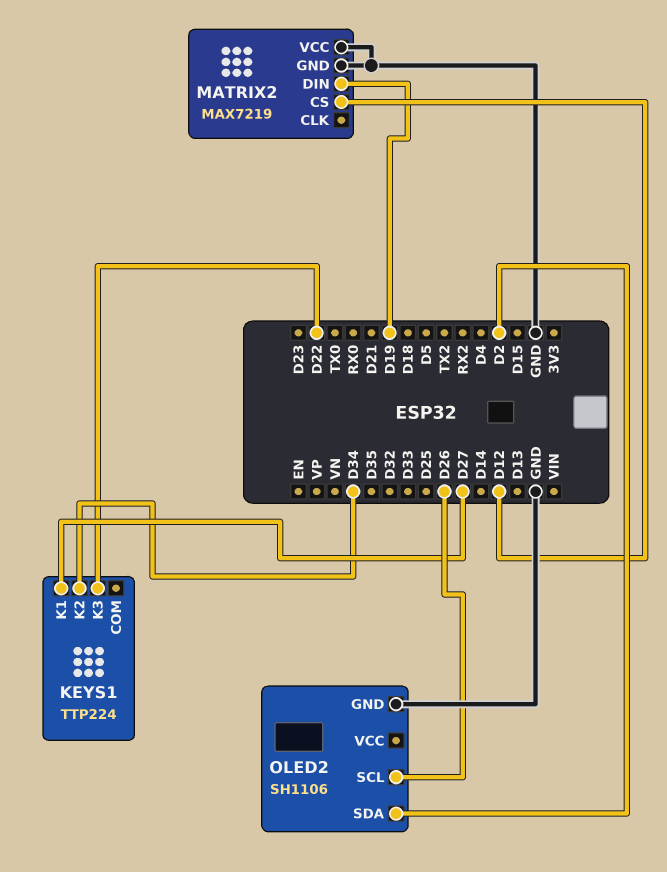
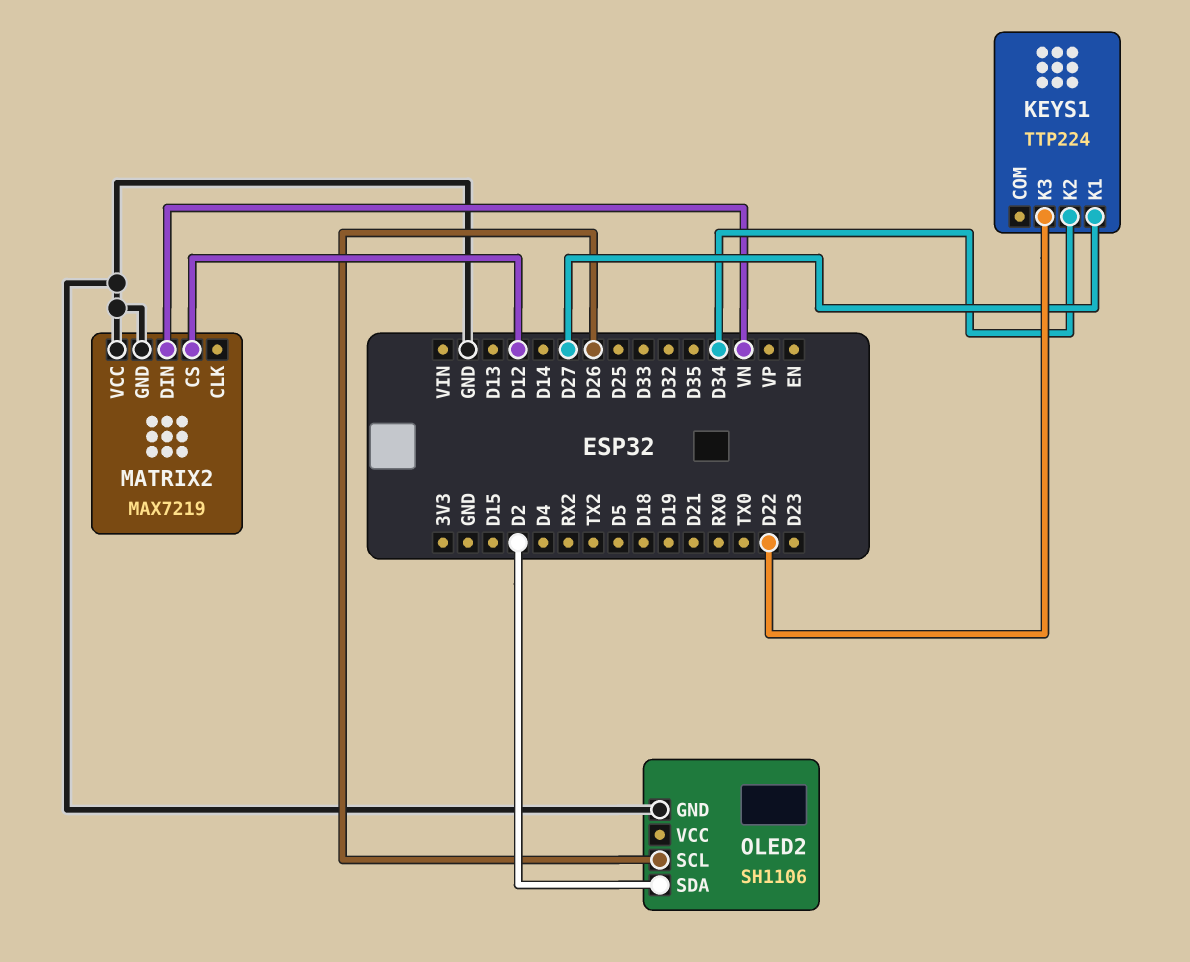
MATRIX2 pin DIN: D19 -> VN

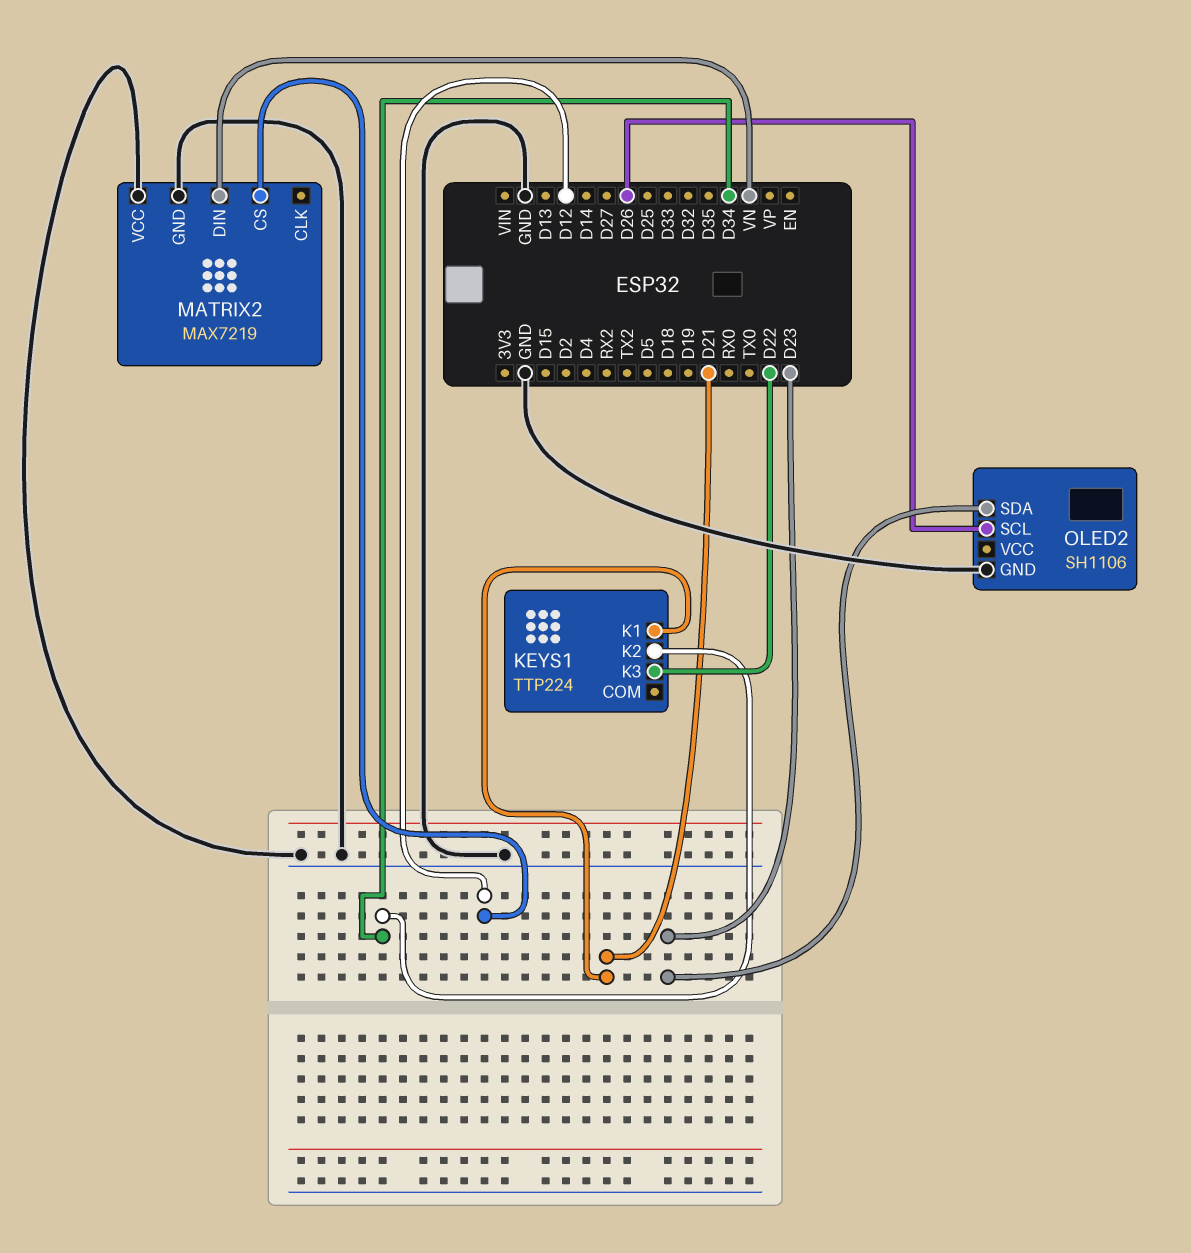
KEYS1 pin K1: D27 -> D21
OLED2 pin SDA: D2 -> D23

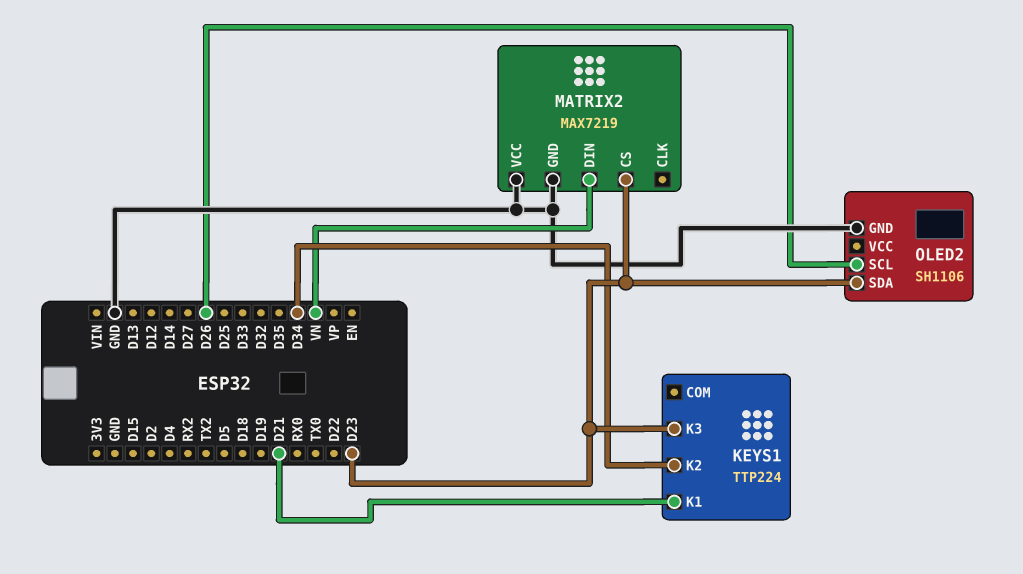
KEYS1 pin K3: D22 -> D23
MATRIX2 pin CS: D12 -> D23

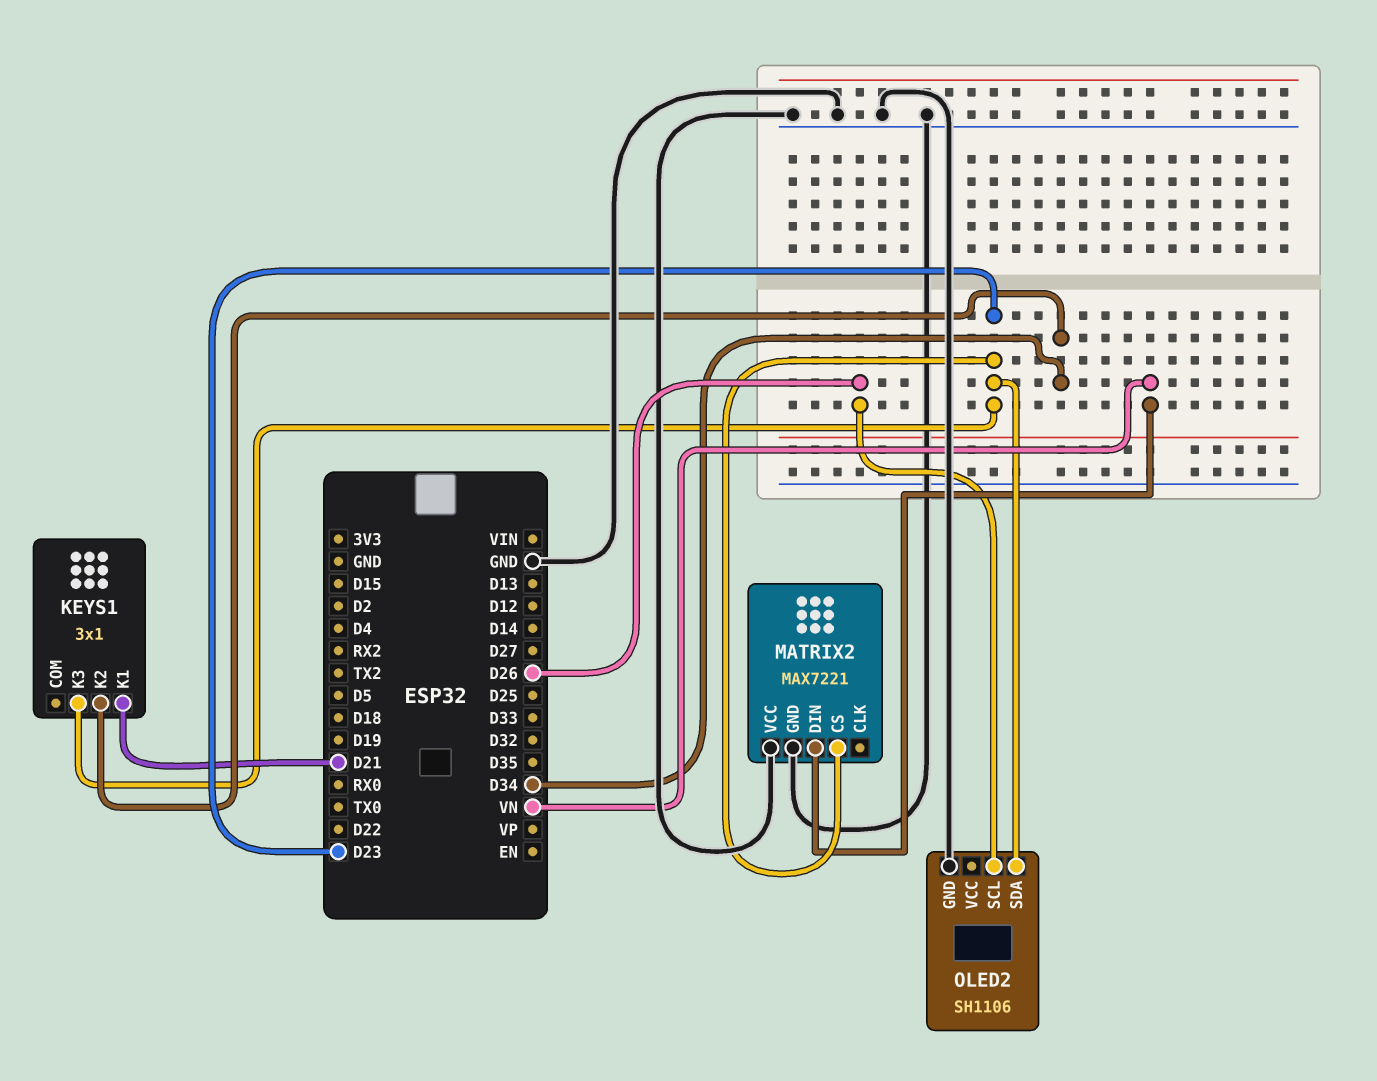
KEYS1: TTP224 -> 3x1
MATRIX2: MAX7219 -> MAX7221

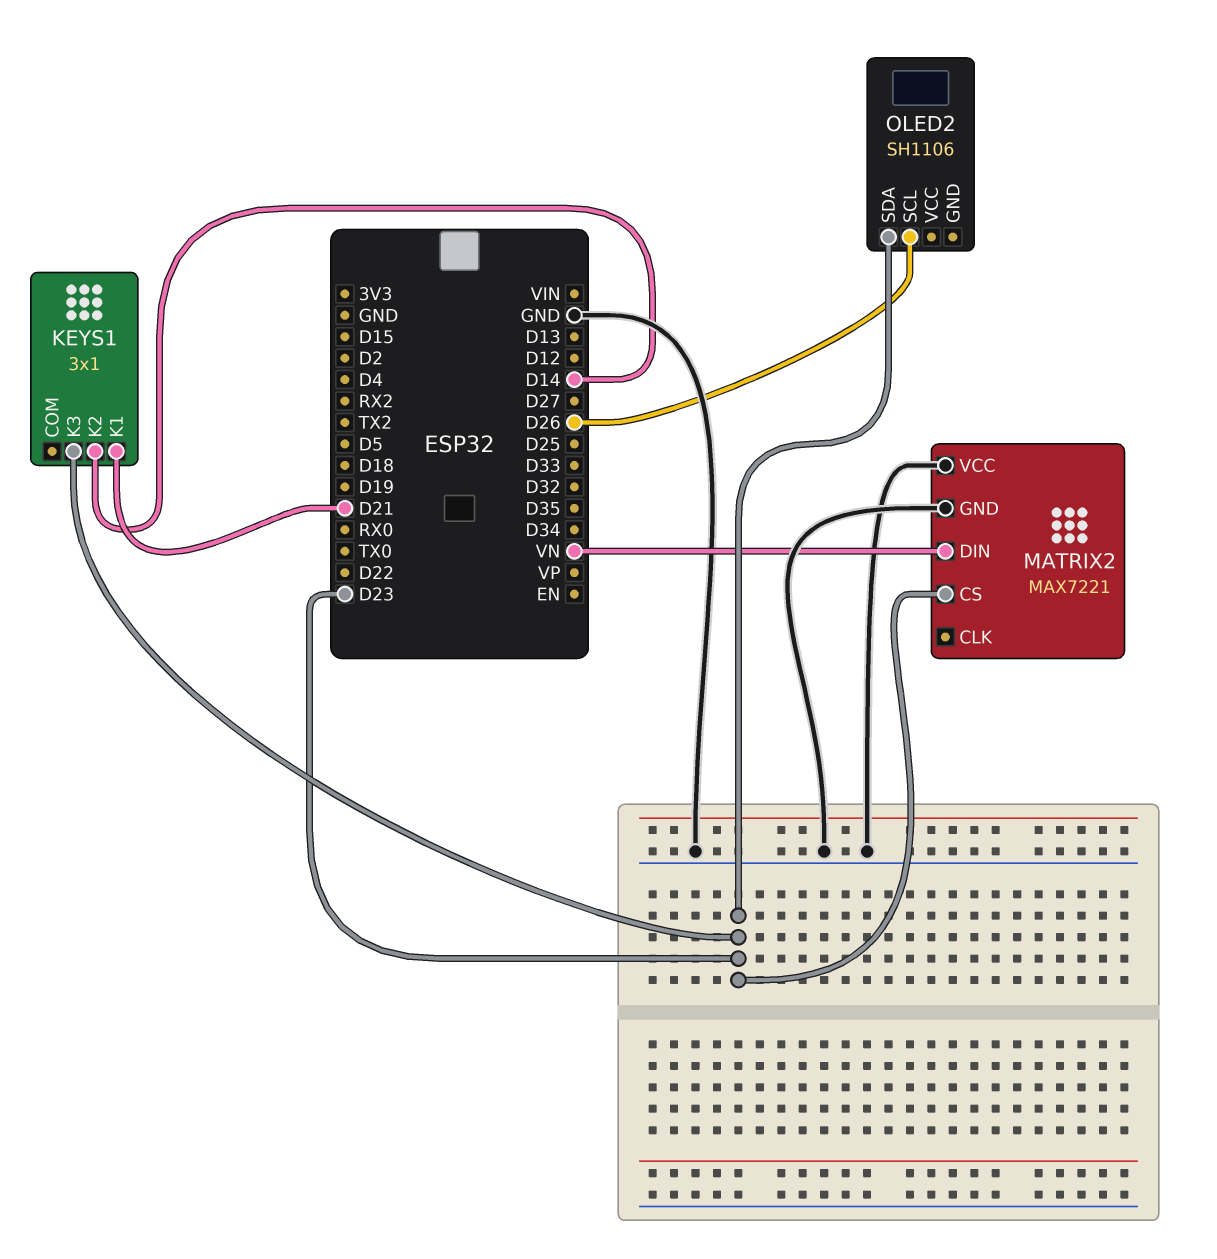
KEYS1 pin K2: D34 -> D14
OLED2 pin GND: GND -> none

